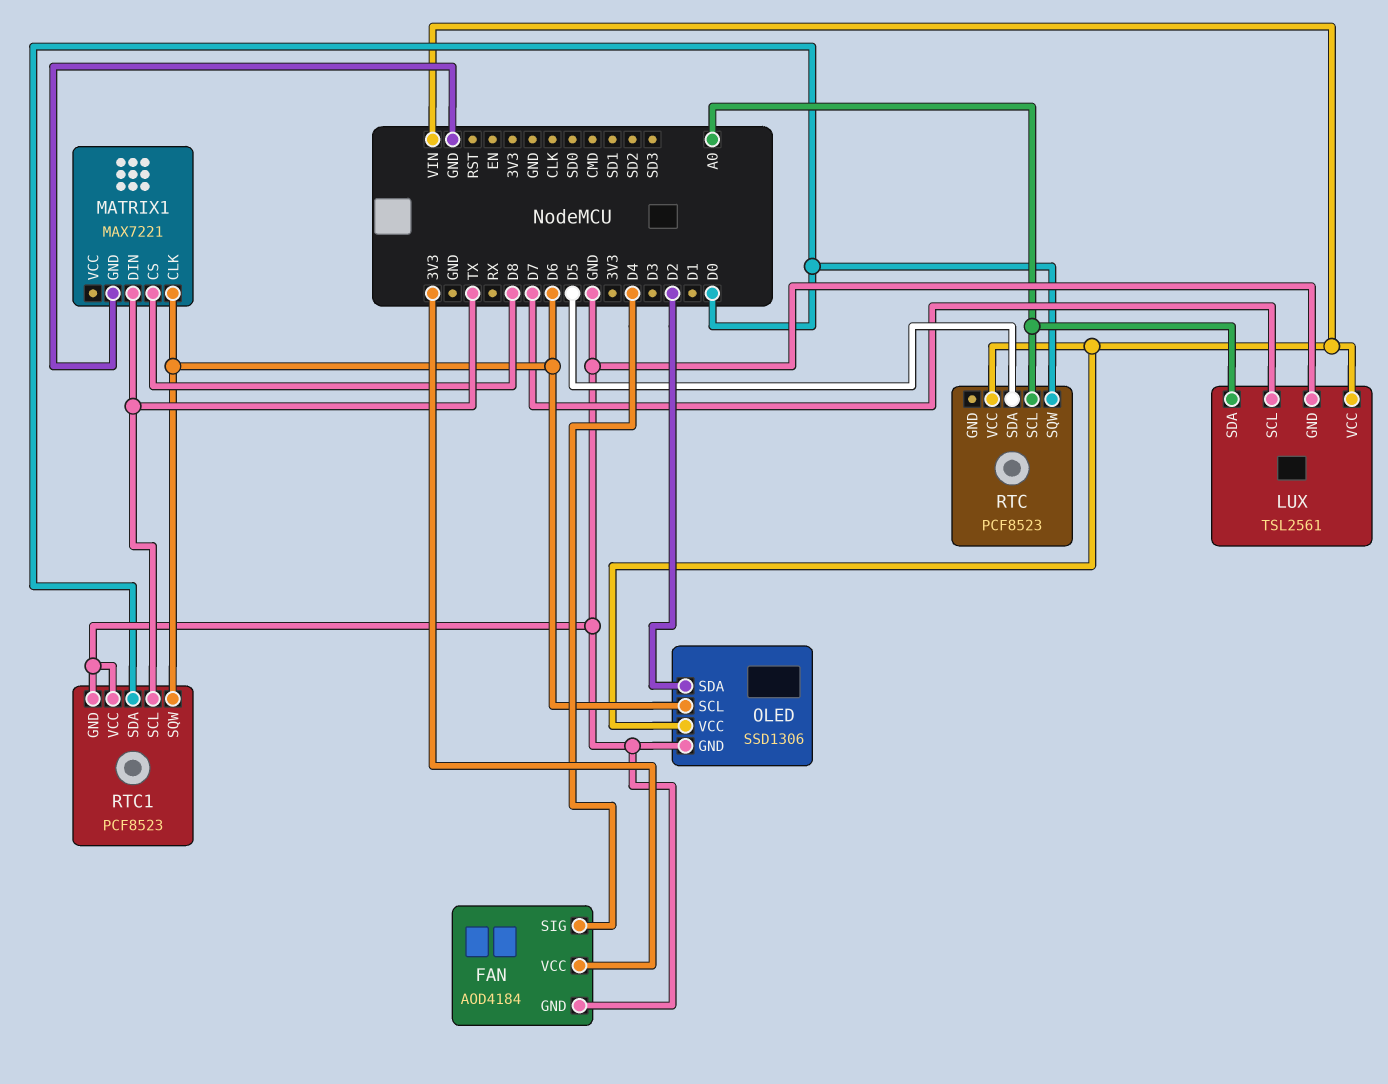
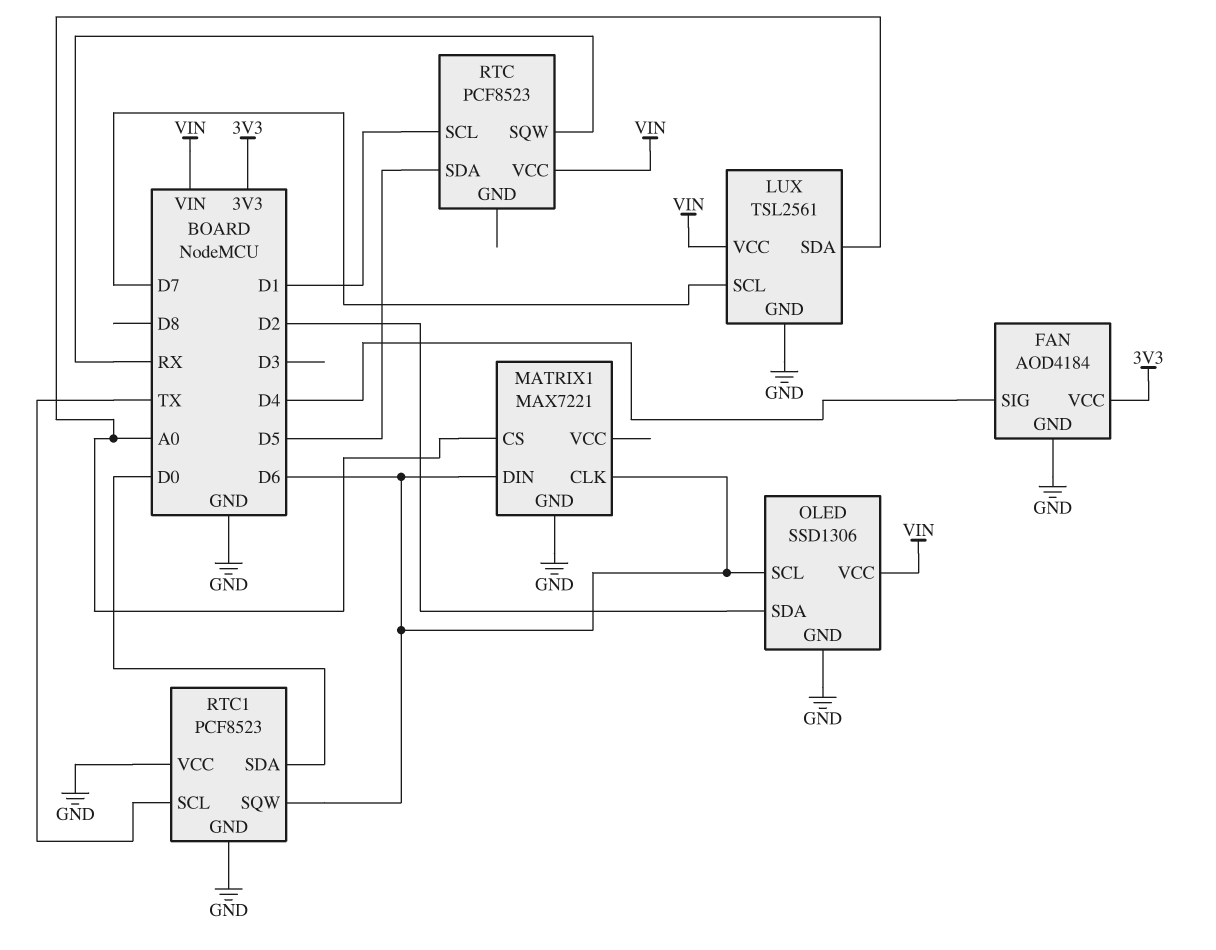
MATRIX1 pin CS: D8 -> A0
MATRIX1 pin DIN: TX -> D6
RTC pin SCL: A0 -> D1
RTC pin SQW: D0 -> RX

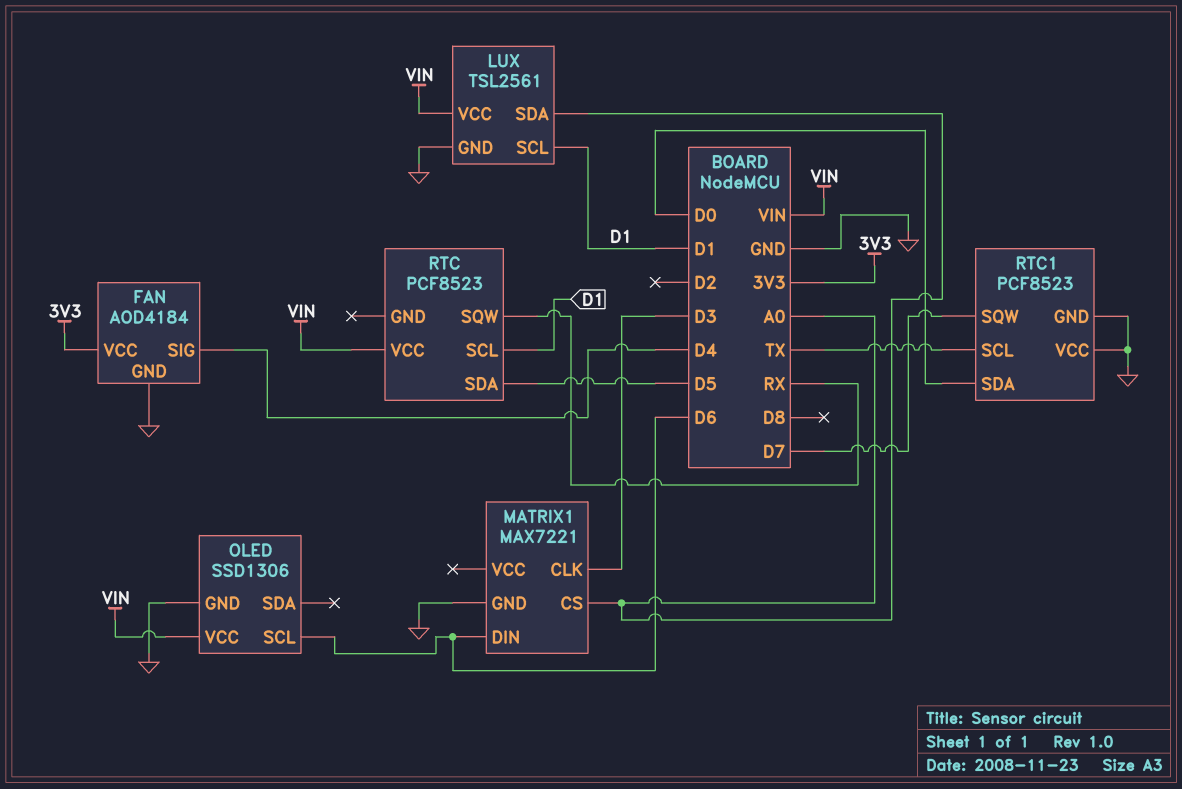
LUX pin SCL: D7 -> D1
MATRIX1 pin CLK: D6 -> D3
OLED pin SDA: D2 -> none
RTC1 pin SQW: D6 -> D7

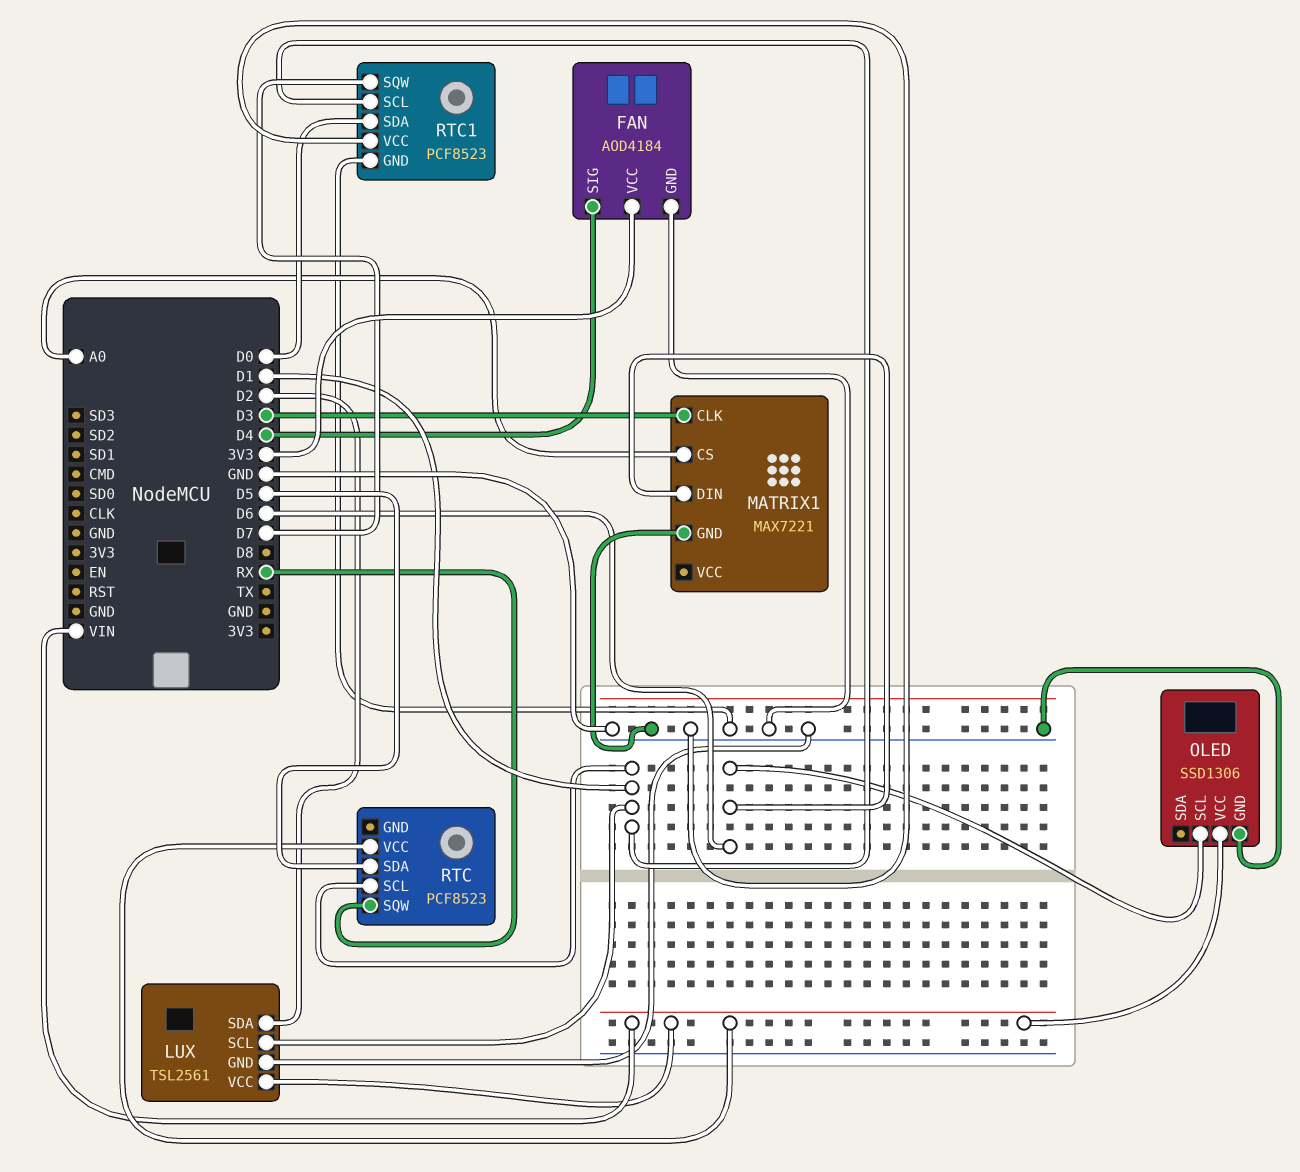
LUX pin SDA: A0 -> D2
RTC1 pin SCL: TX -> D1

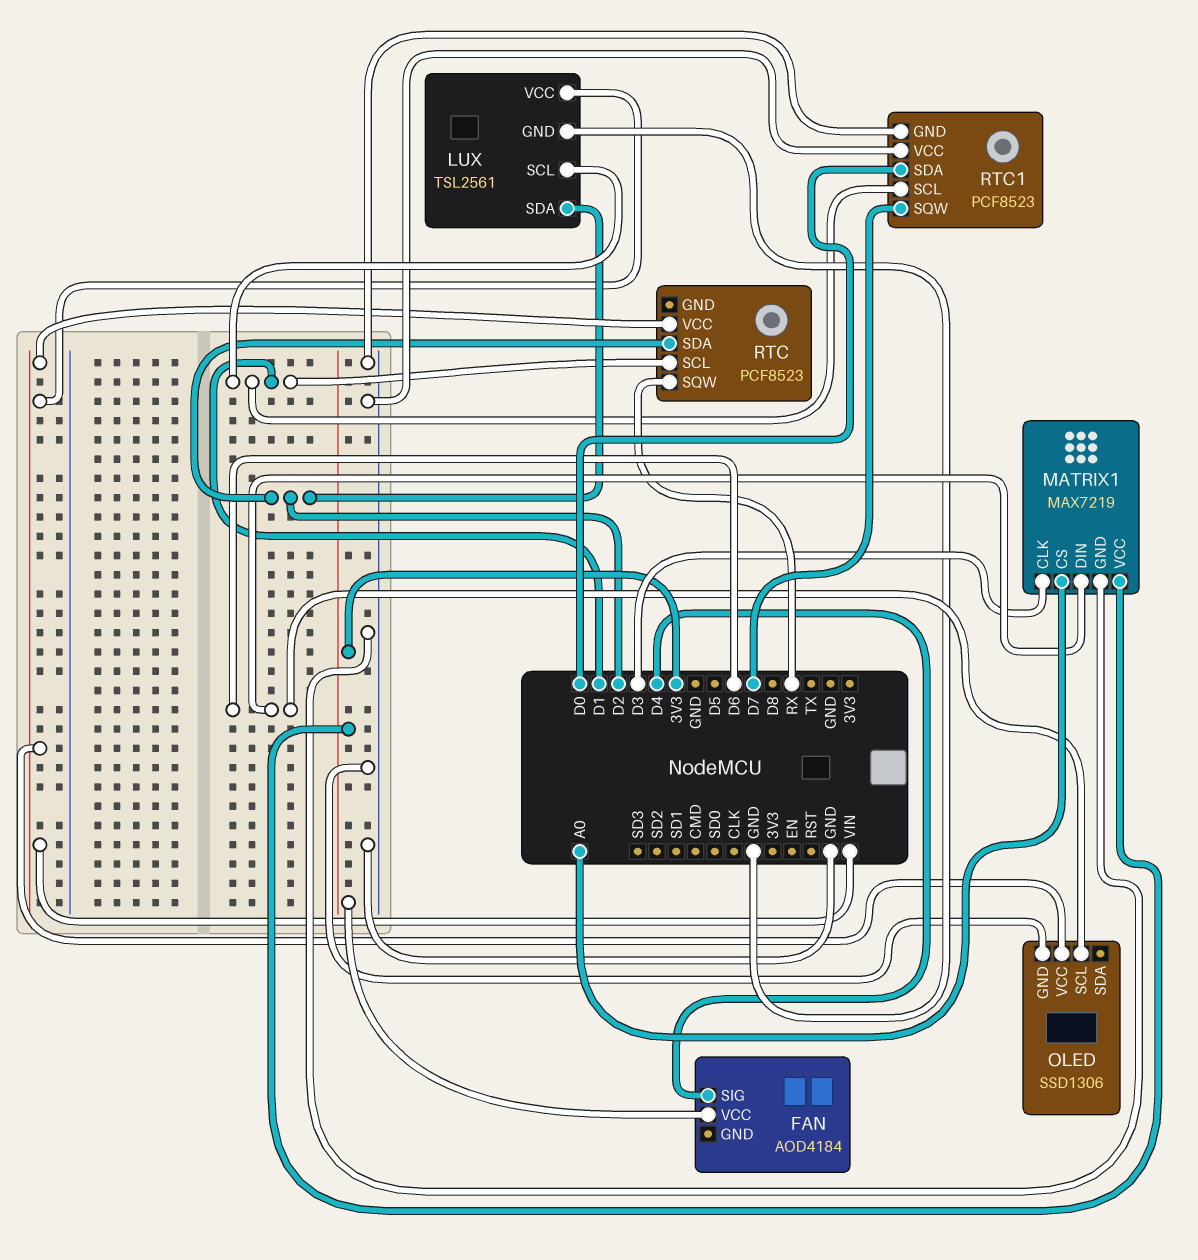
FAN pin GND: GND -> none
MATRIX1: MAX7221 -> MAX7219
MATRIX1 pin VCC: none -> 3V3
RTC pin SDA: D5 -> D2

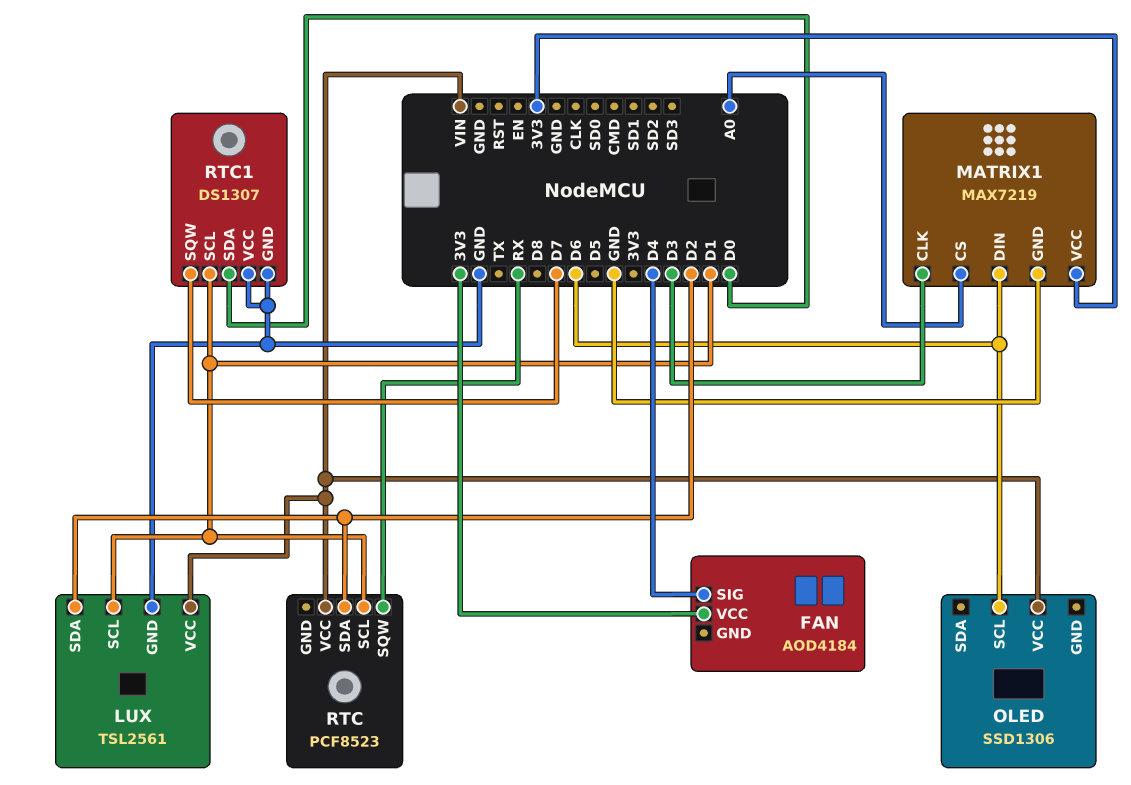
OLED pin GND: GND -> none
RTC1: PCF8523 -> DS1307

